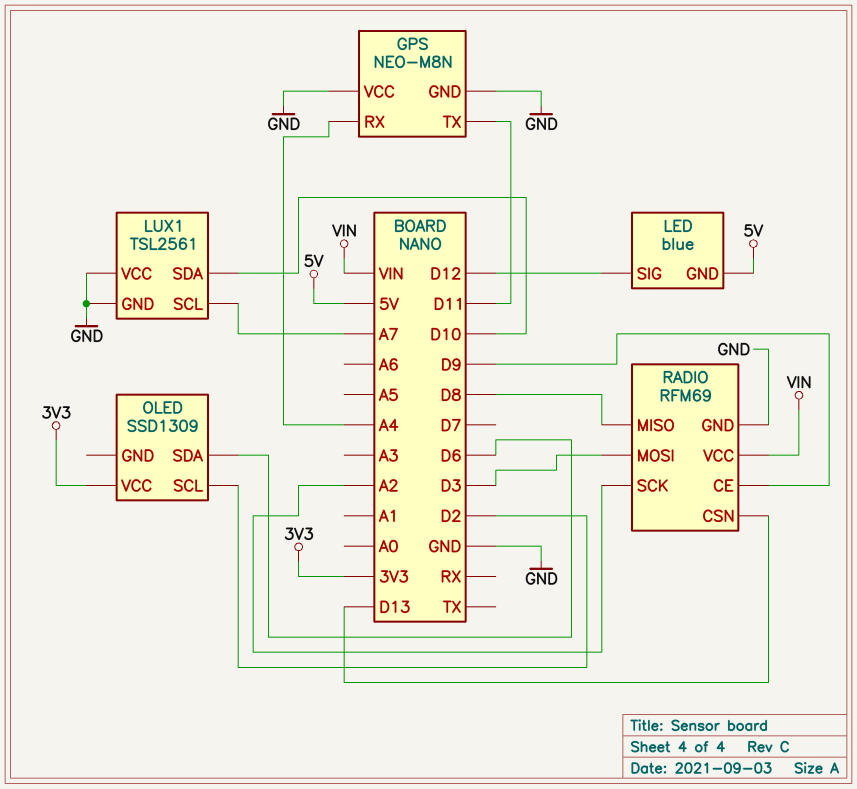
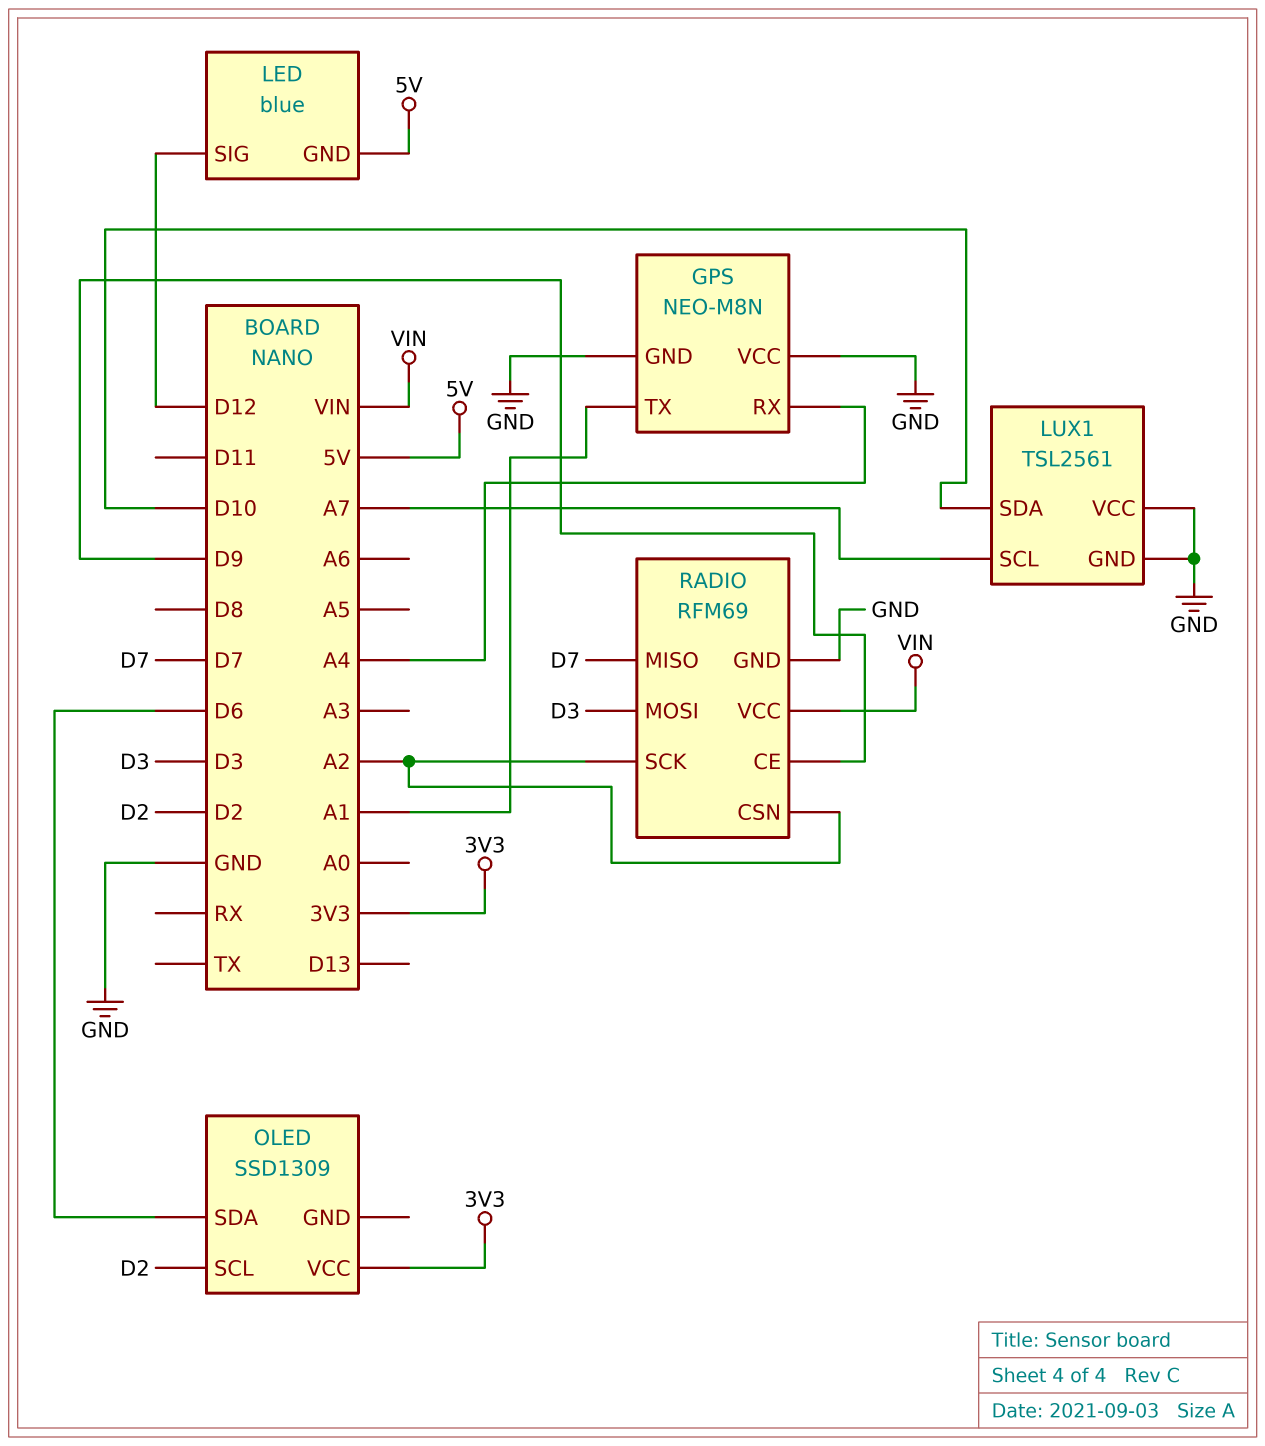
GPS pin TX: D11 -> A1
RADIO pin CSN: D13 -> A2
RADIO pin MISO: D8 -> D7

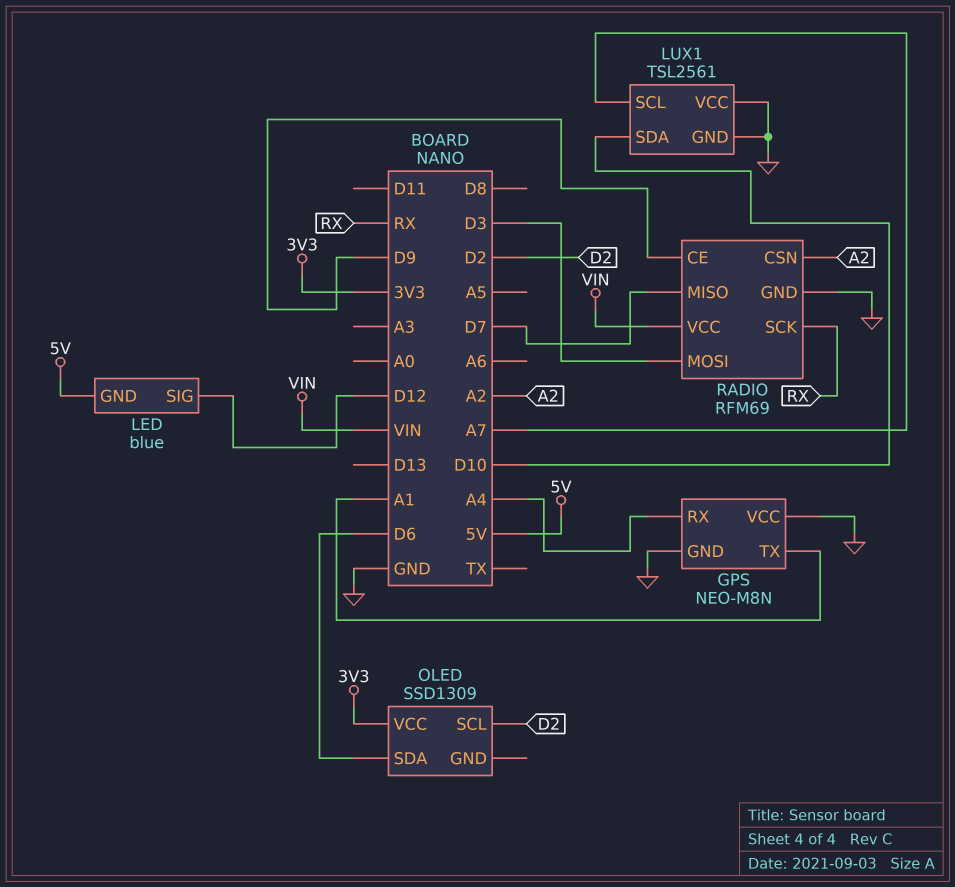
RADIO pin SCK: A2 -> RX

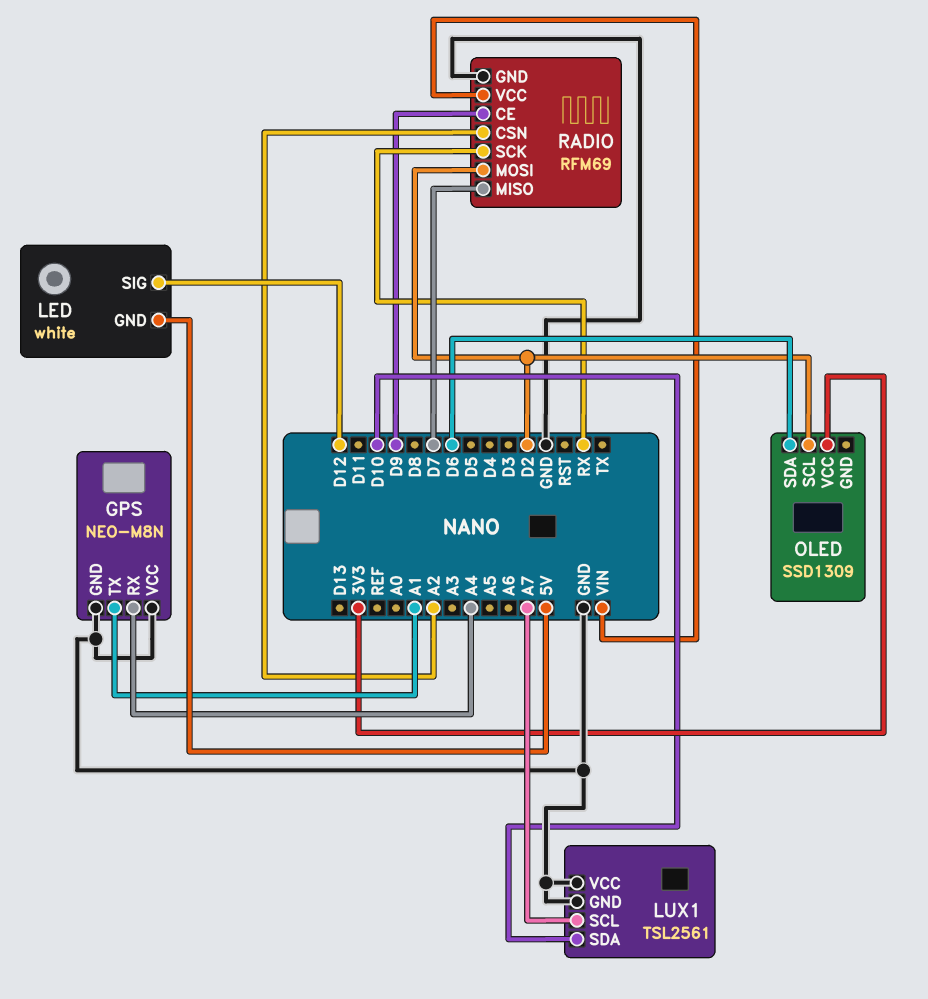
LED: blue -> white
RADIO pin MOSI: D3 -> D2

